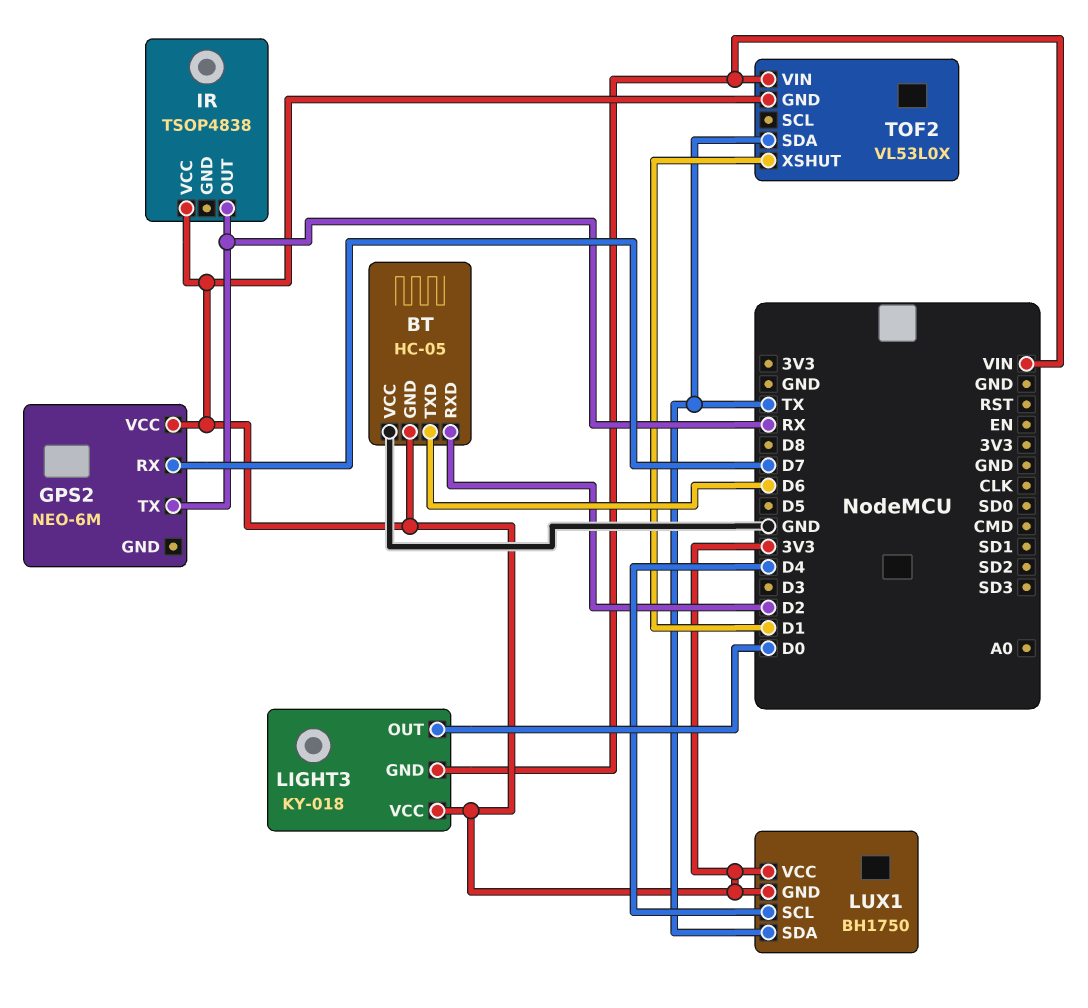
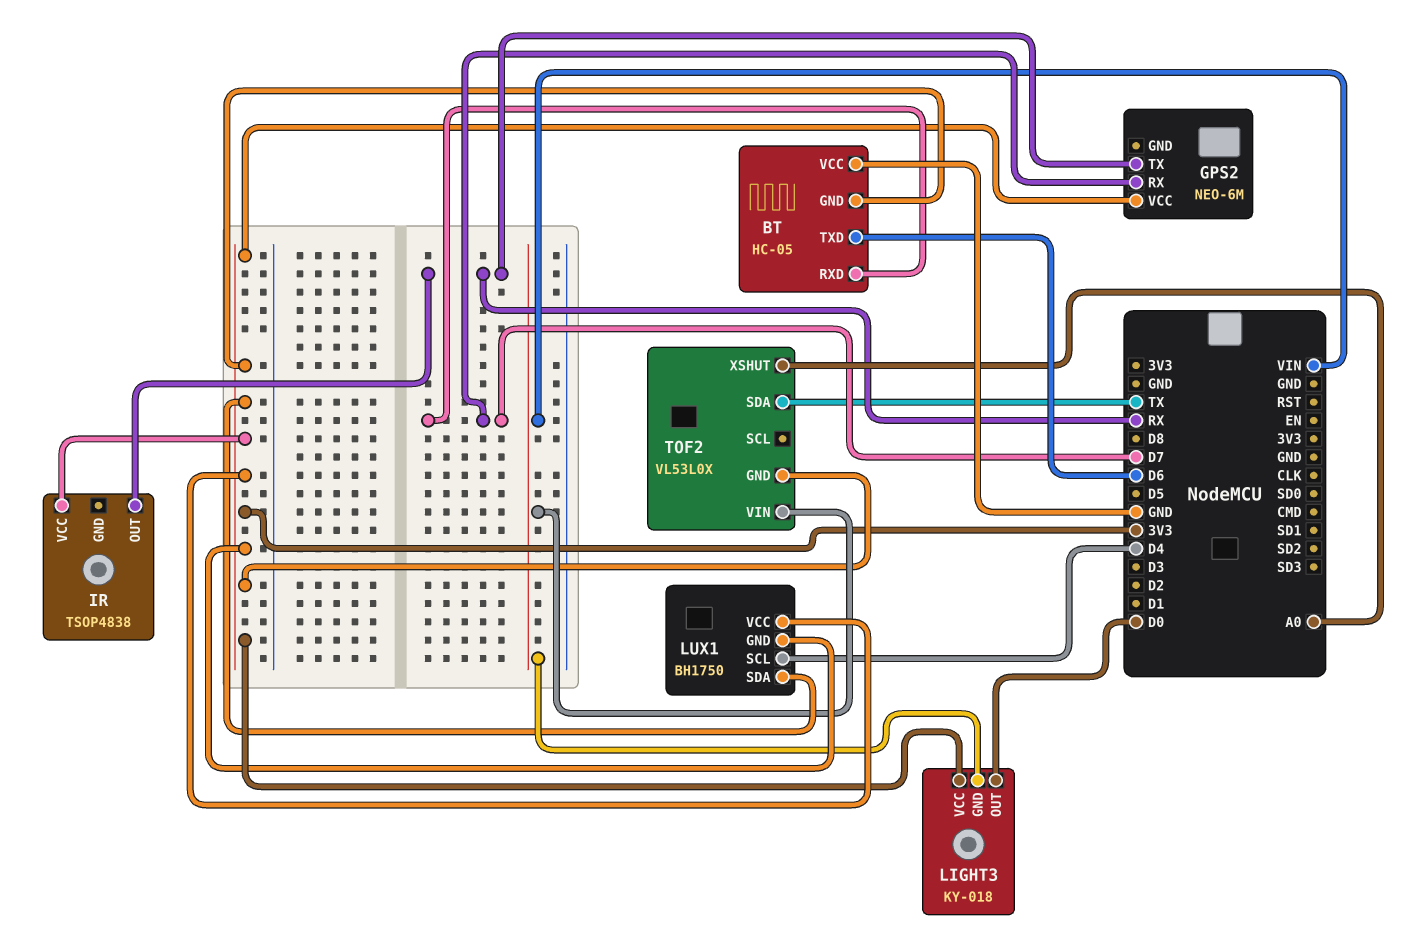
BT pin RXD: D2 -> D7
LUX1 pin SDA: TX -> 3V3
TOF2 pin XSHUT: D1 -> A0

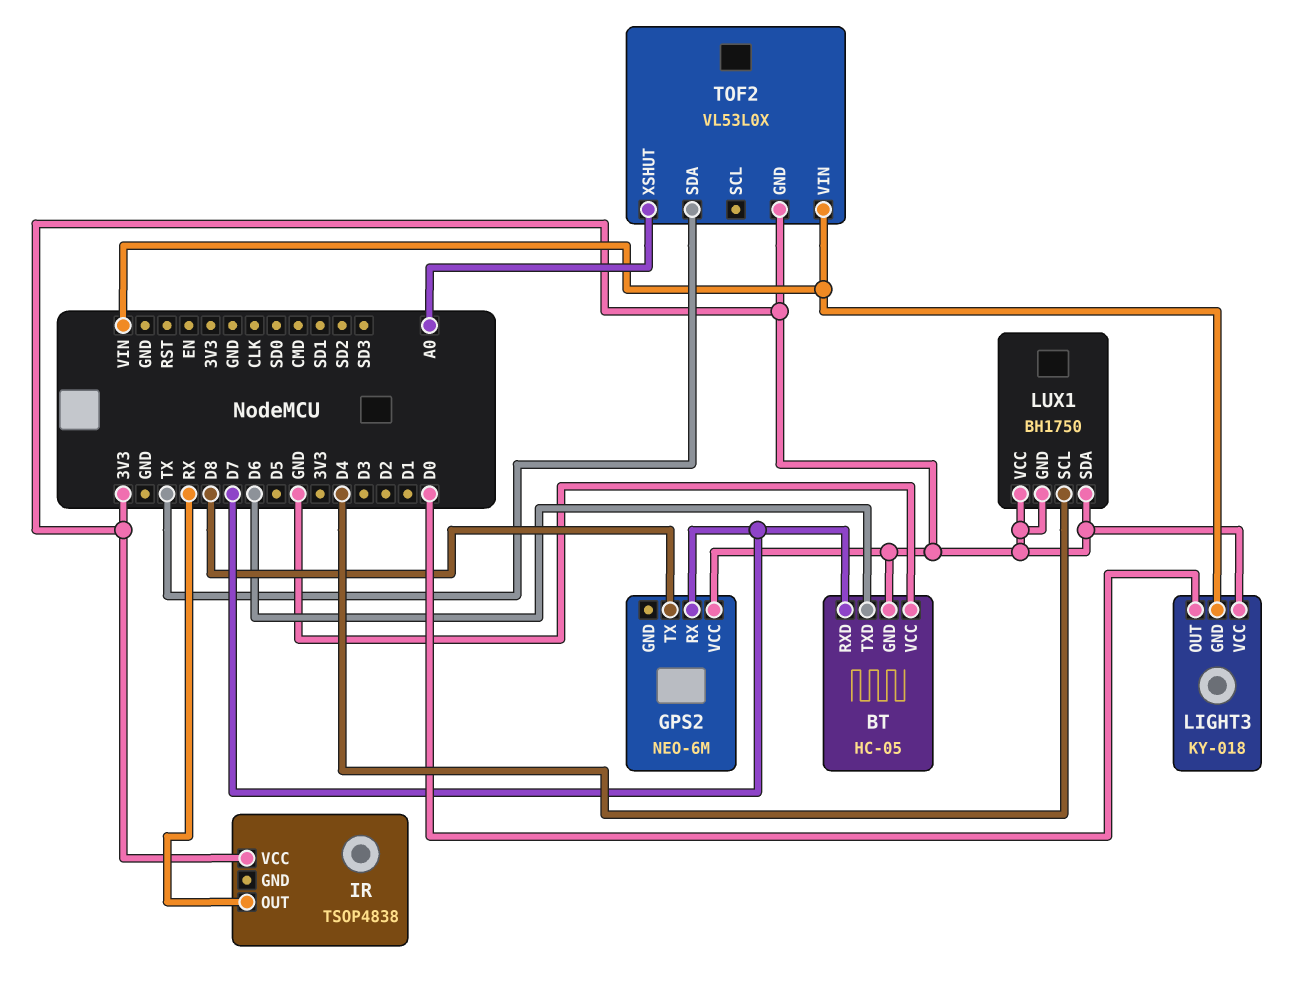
GPS2 pin TX: RX -> D8

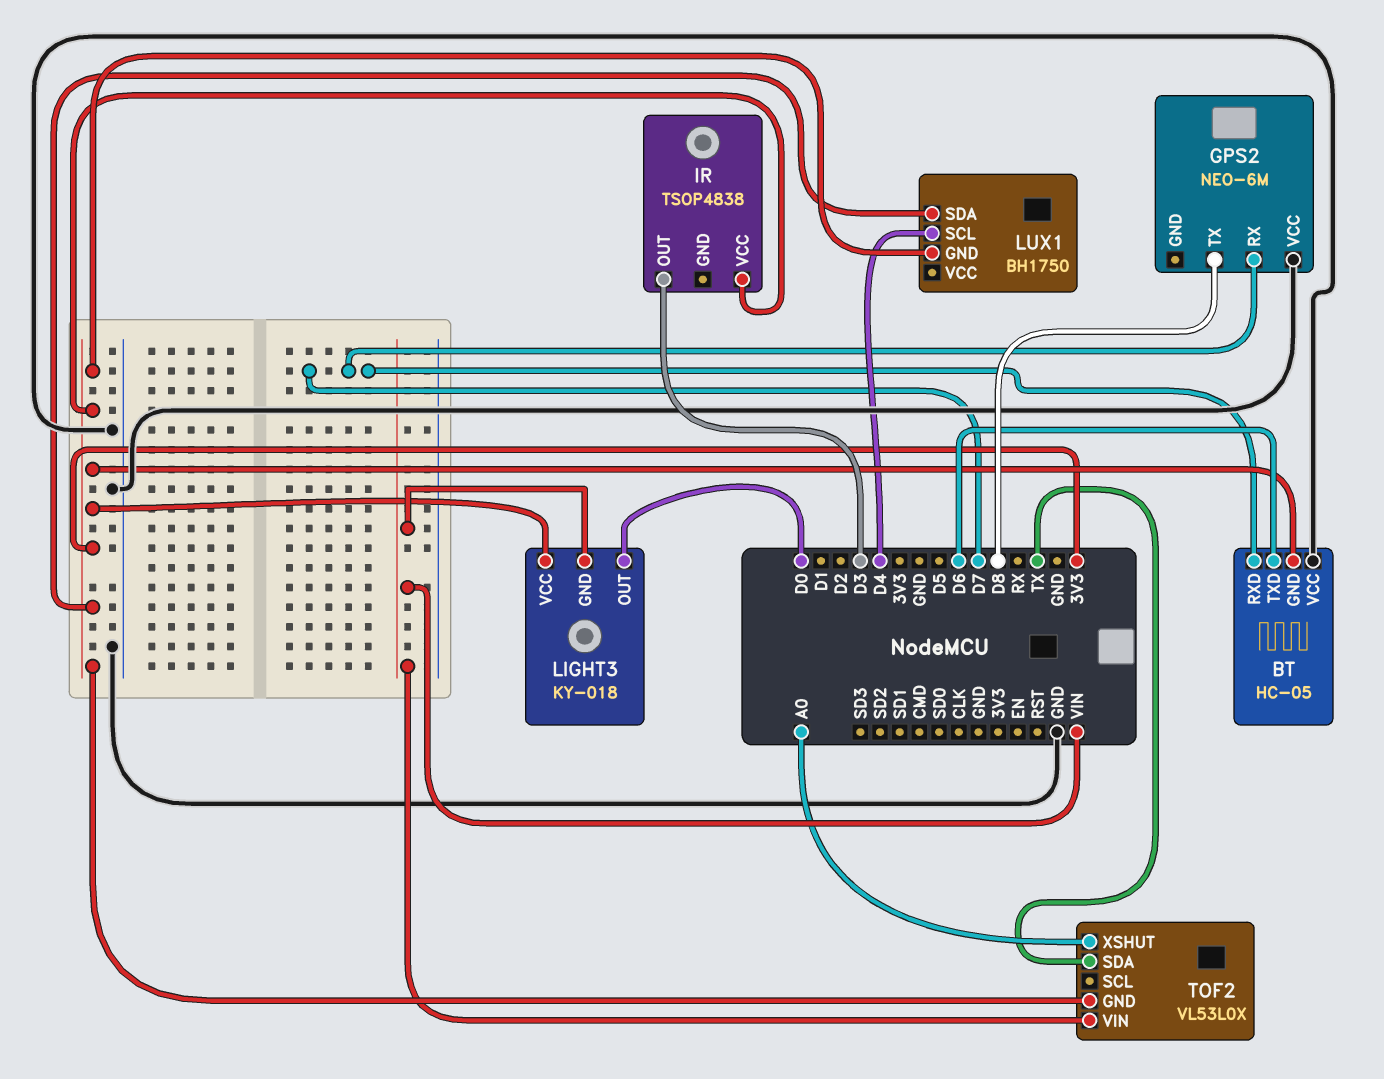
GPS2 pin VCC: 3V3 -> GND
IR pin OUT: RX -> D3
LUX1 pin VCC: 3V3 -> none

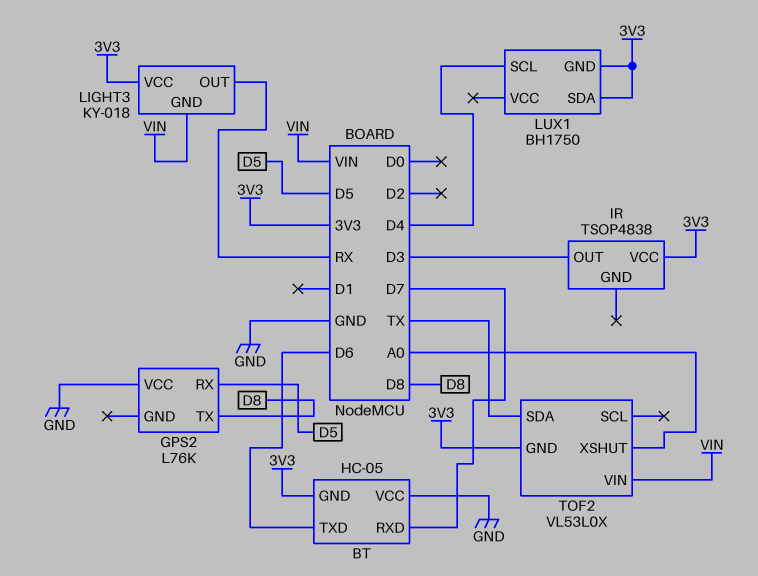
GPS2: NEO-6M -> L76K
GPS2 pin RX: D7 -> D5
LIGHT3 pin OUT: D0 -> RX

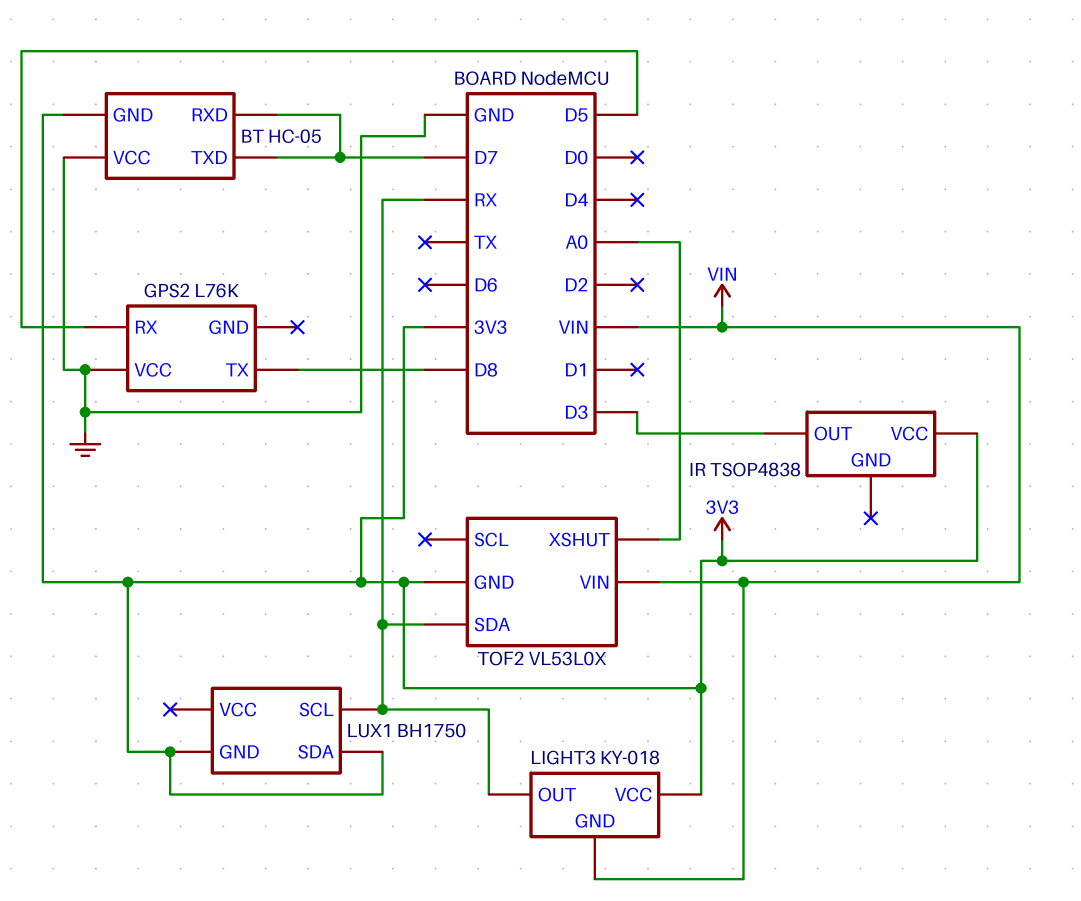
BT pin TXD: D6 -> D7
LUX1 pin SCL: D4 -> RX
TOF2 pin SDA: TX -> RX

